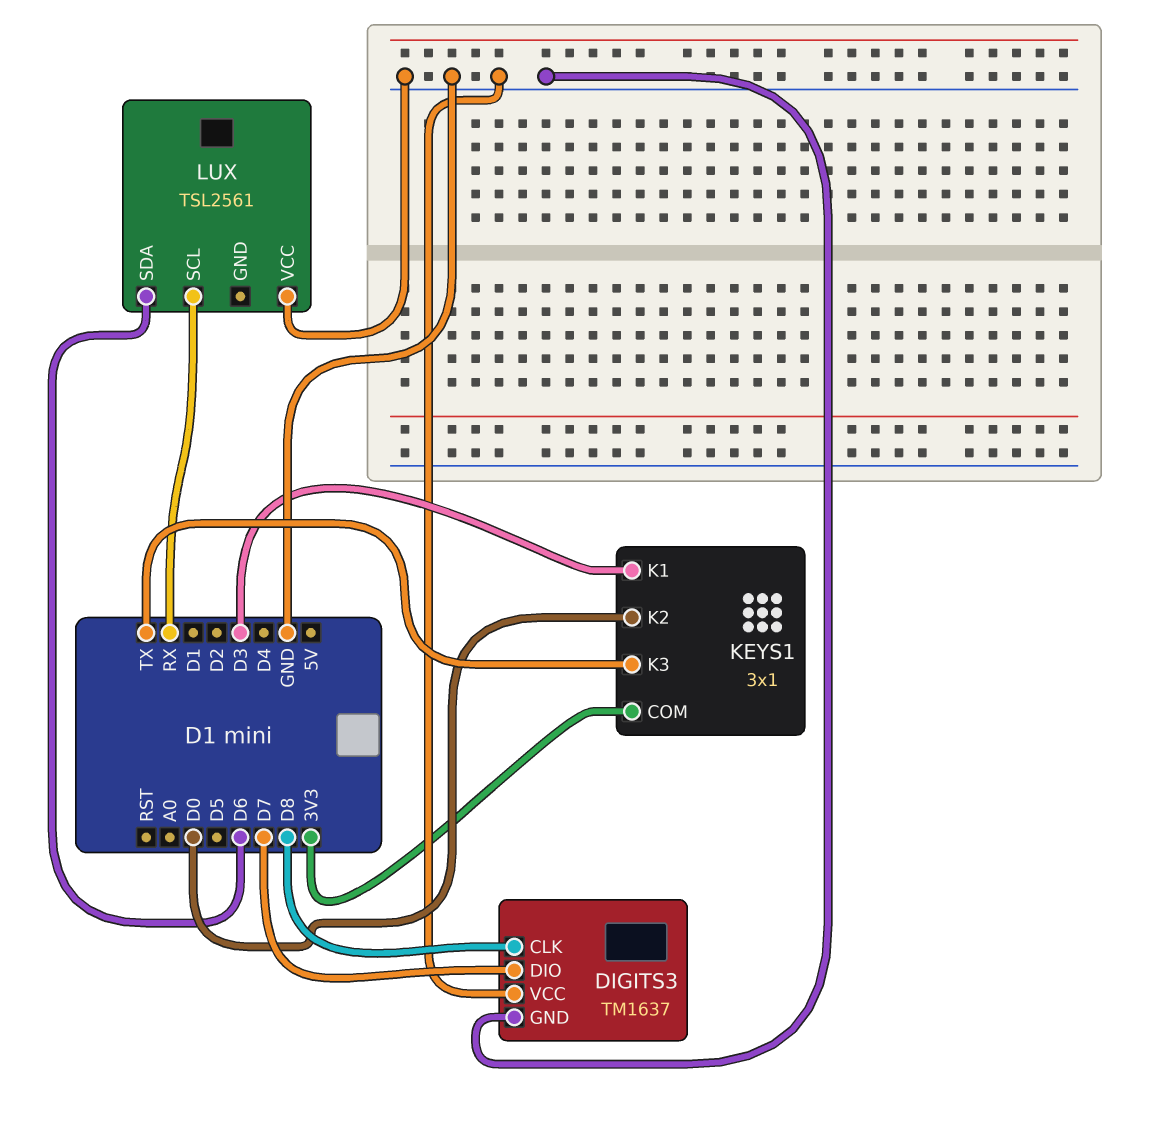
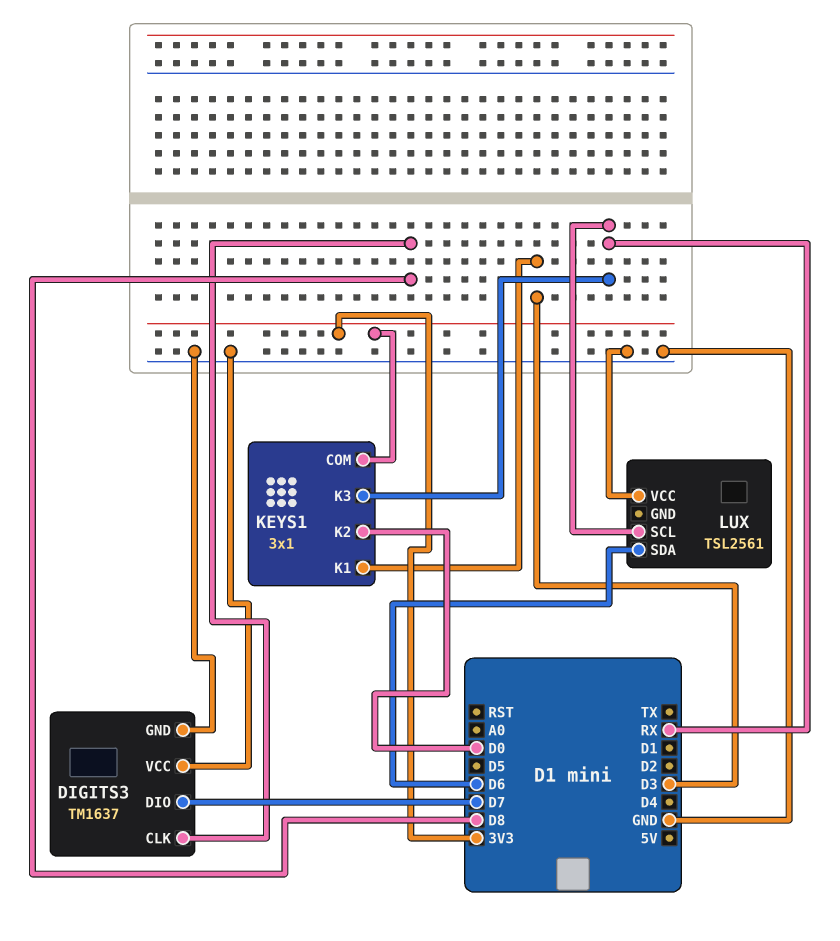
KEYS1 pin K3: TX -> RX

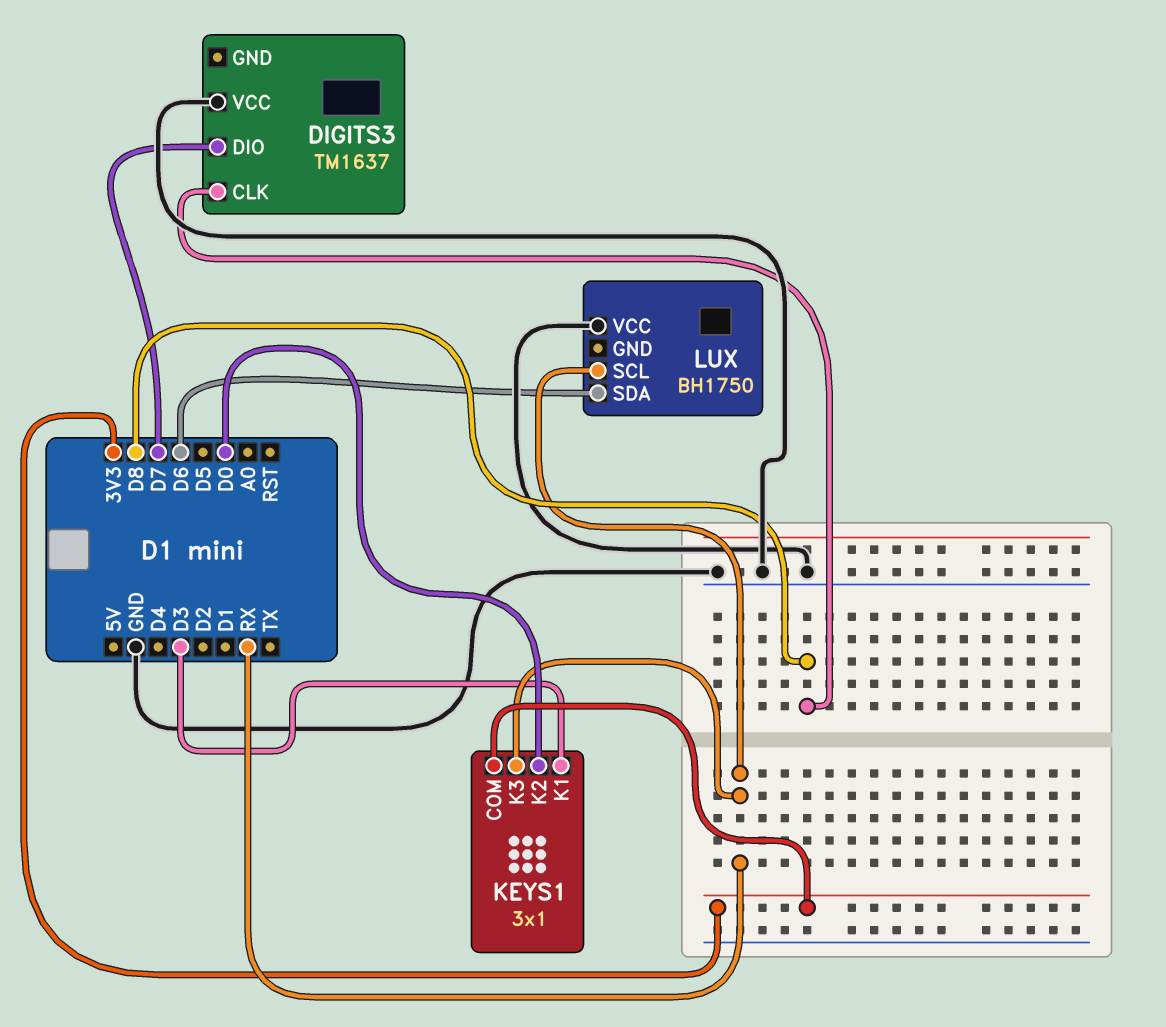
DIGITS3 pin GND: GND -> none
LUX: TSL2561 -> BH1750

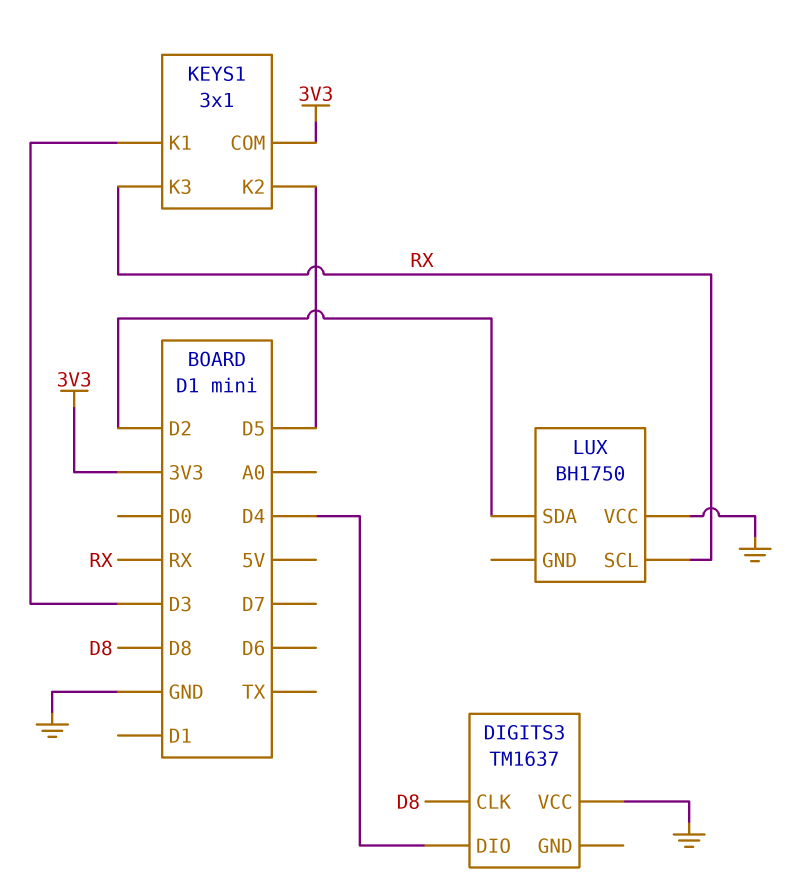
DIGITS3 pin DIO: D7 -> D4
KEYS1 pin K2: D0 -> D5
LUX pin SDA: D6 -> D2

